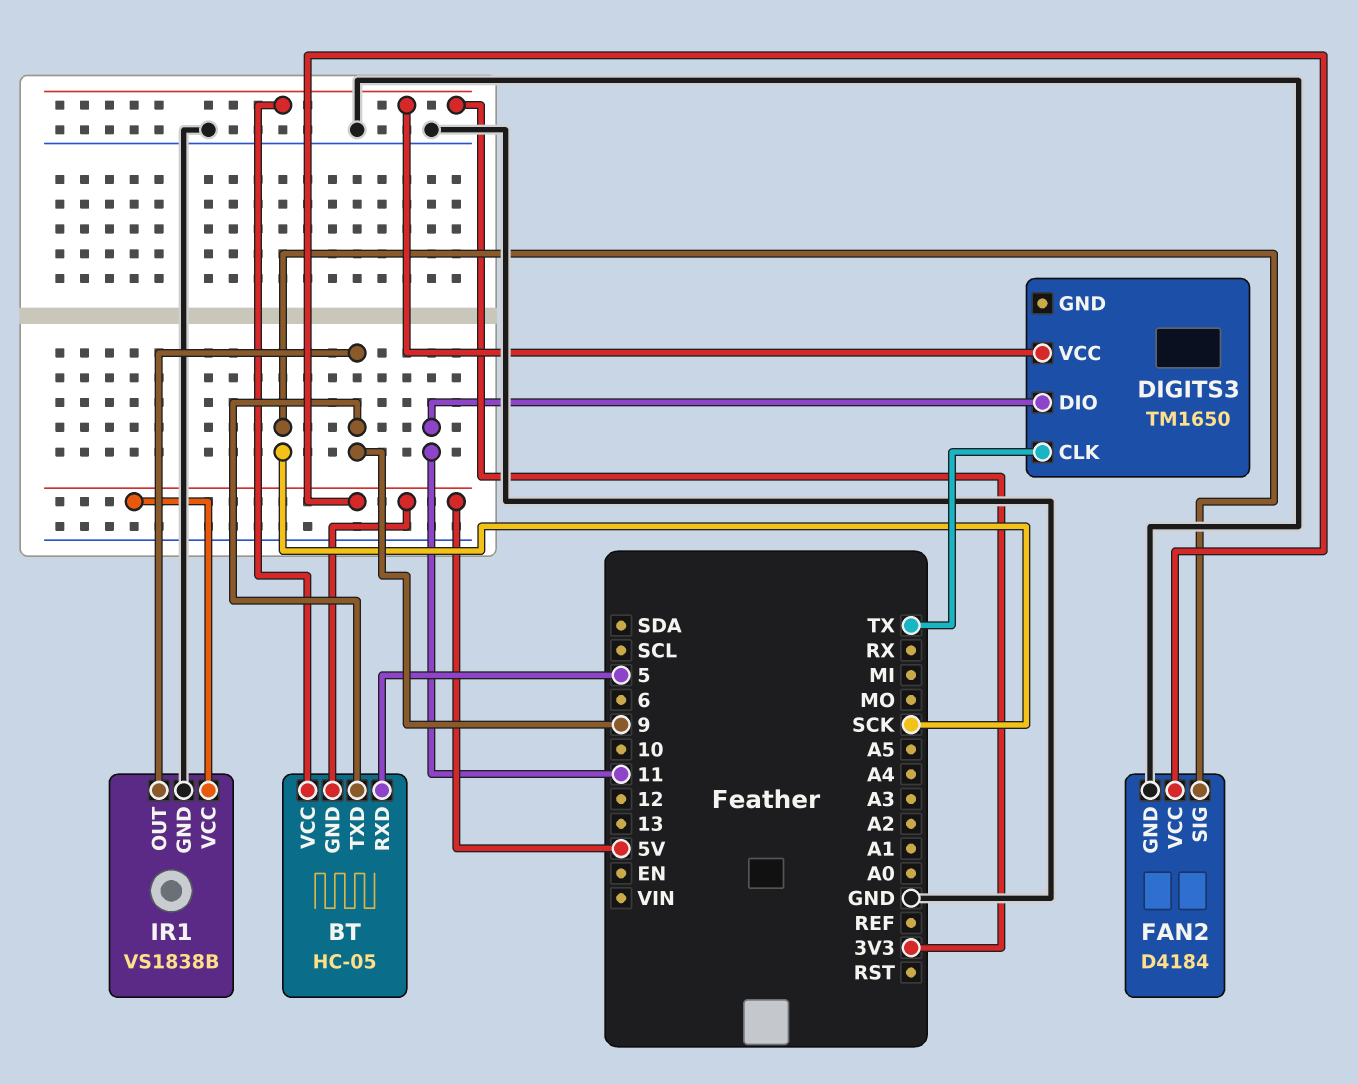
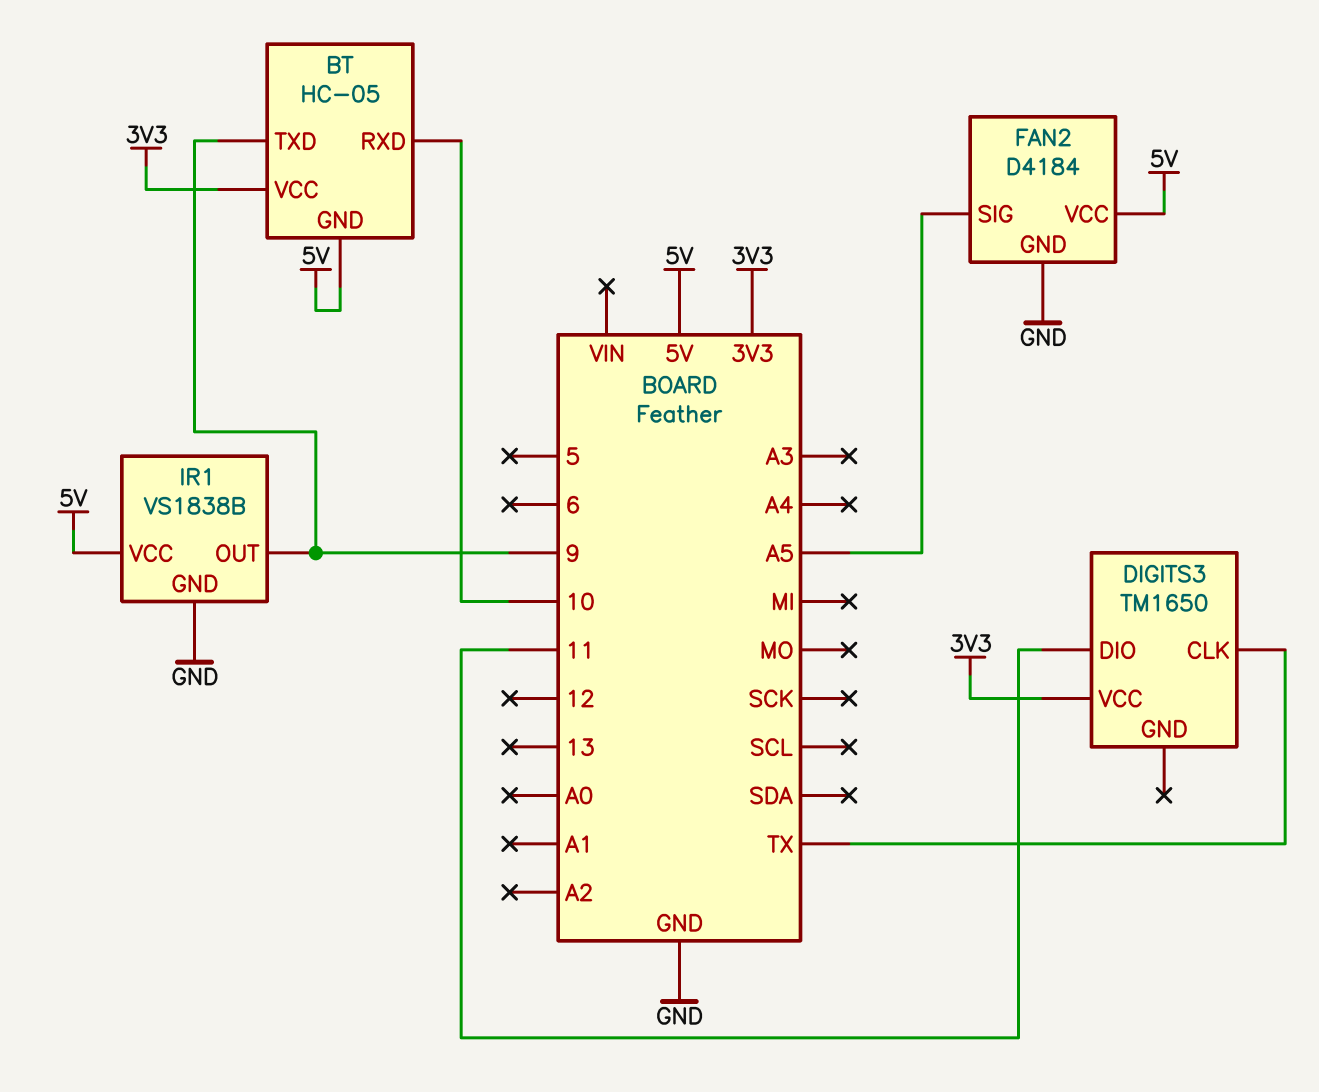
BT pin RXD: 5 -> 10
FAN2 pin SIG: SCK -> A5

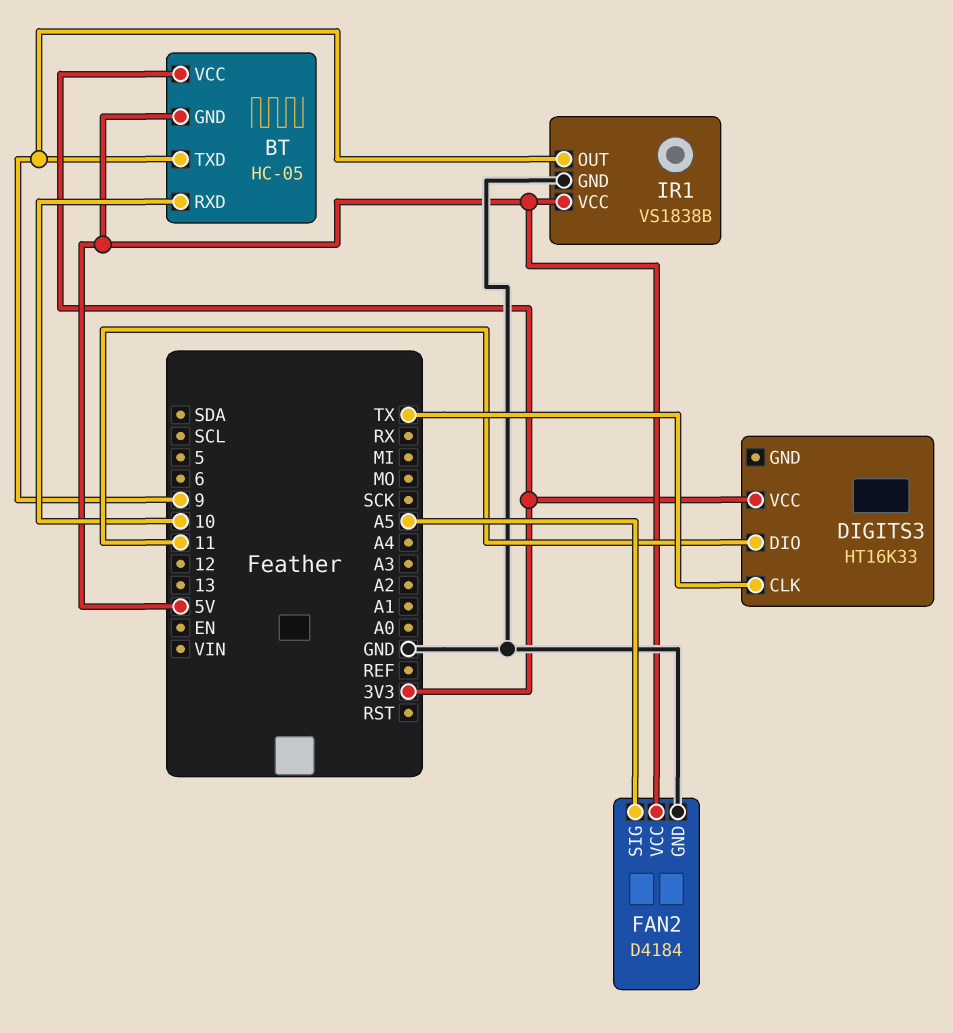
DIGITS3: TM1650 -> HT16K33

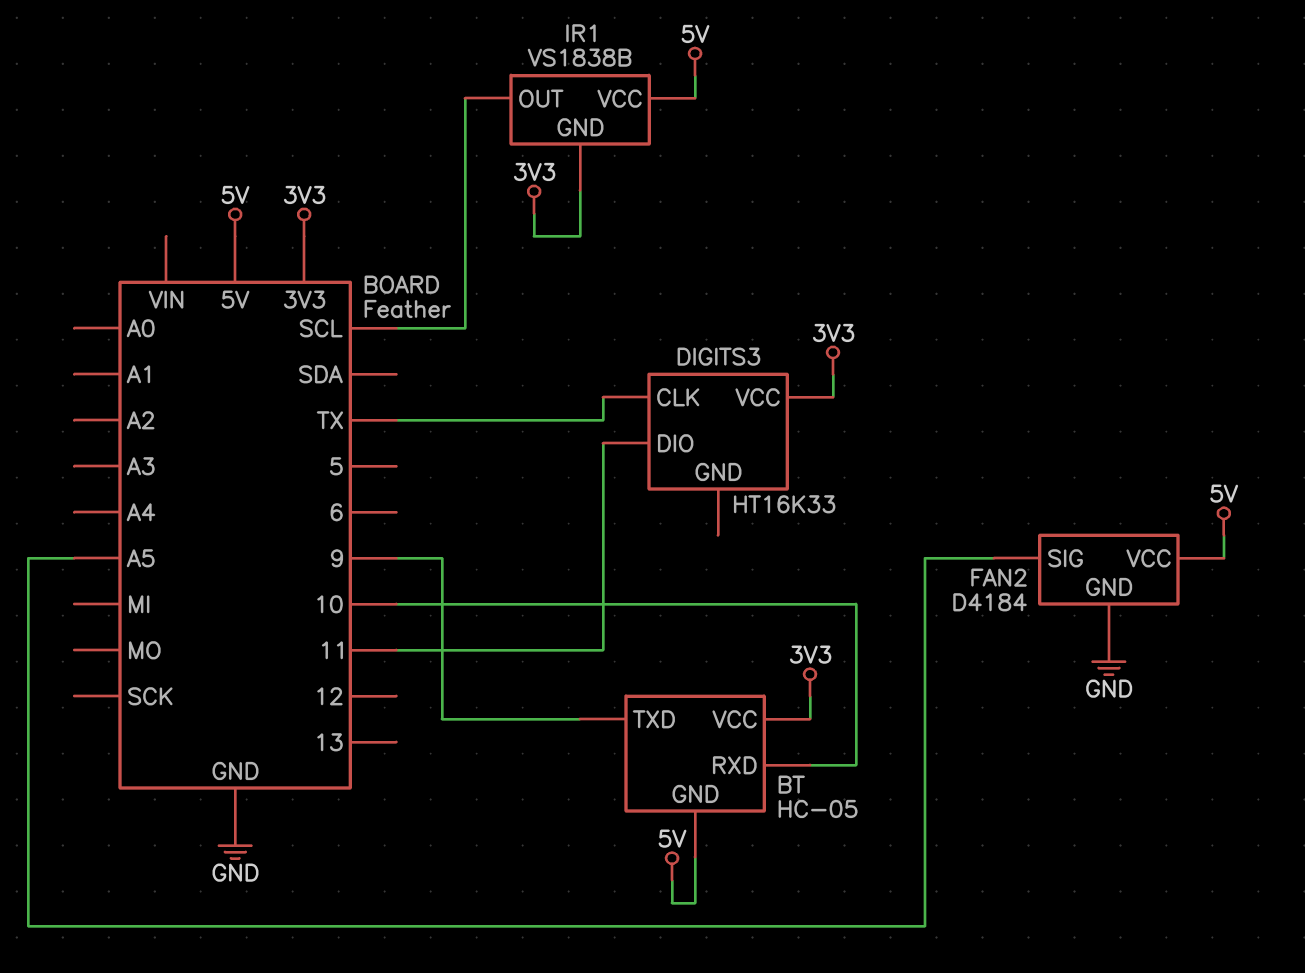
IR1 pin GND: GND -> 3V3
IR1 pin OUT: 9 -> SCL

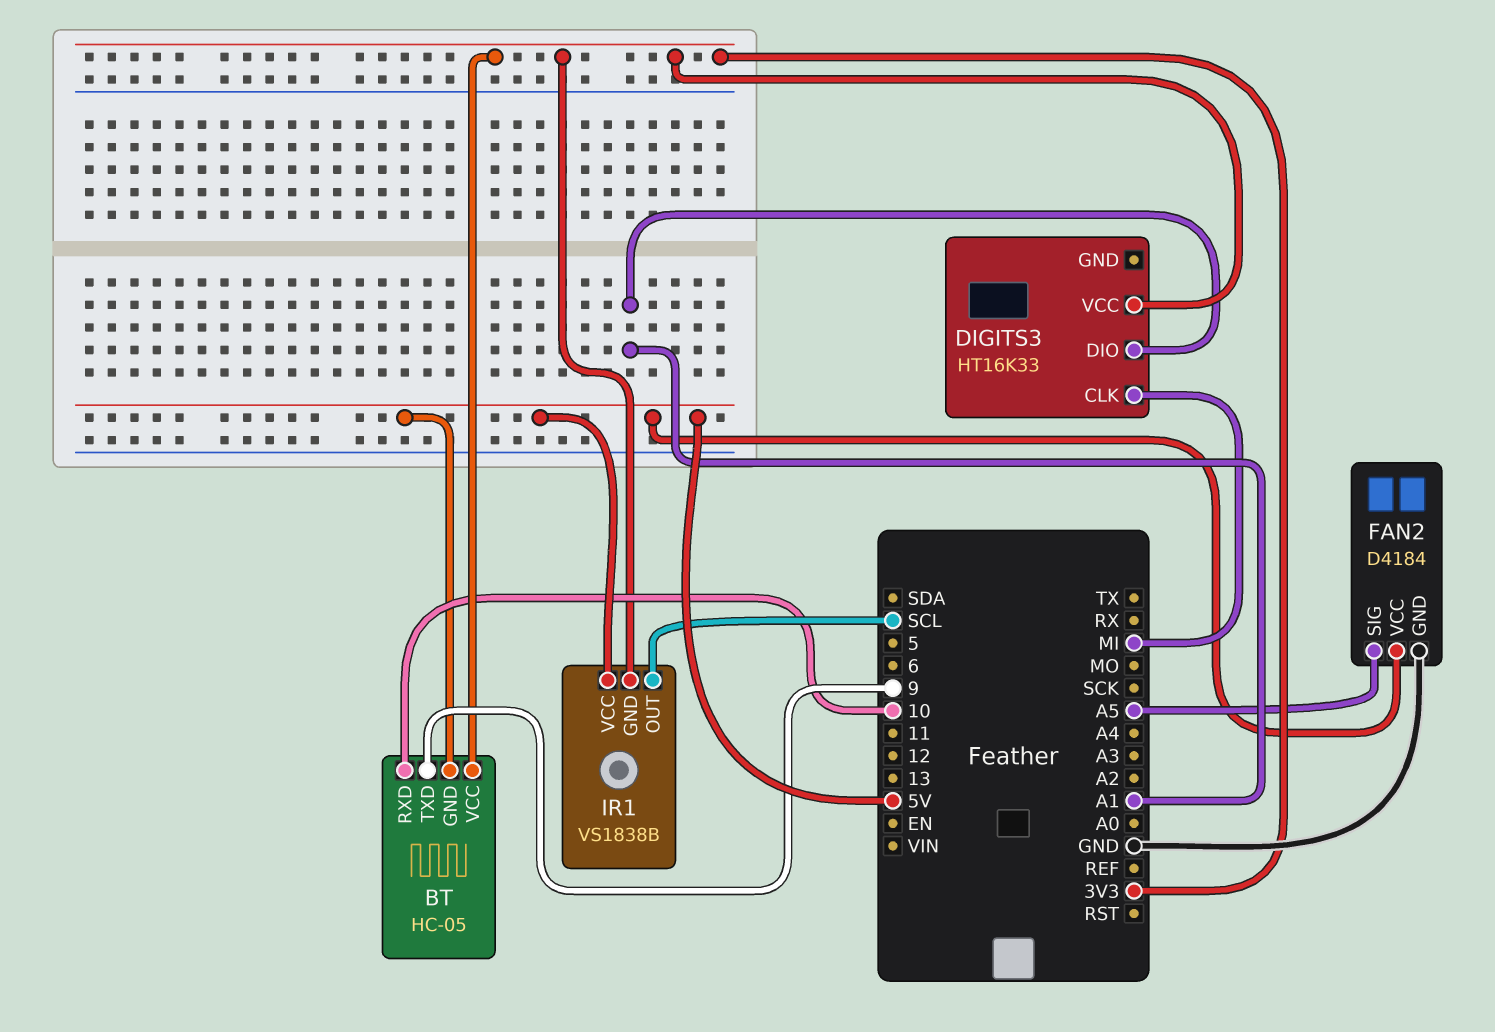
DIGITS3 pin CLK: TX -> MI
DIGITS3 pin DIO: 11 -> A1

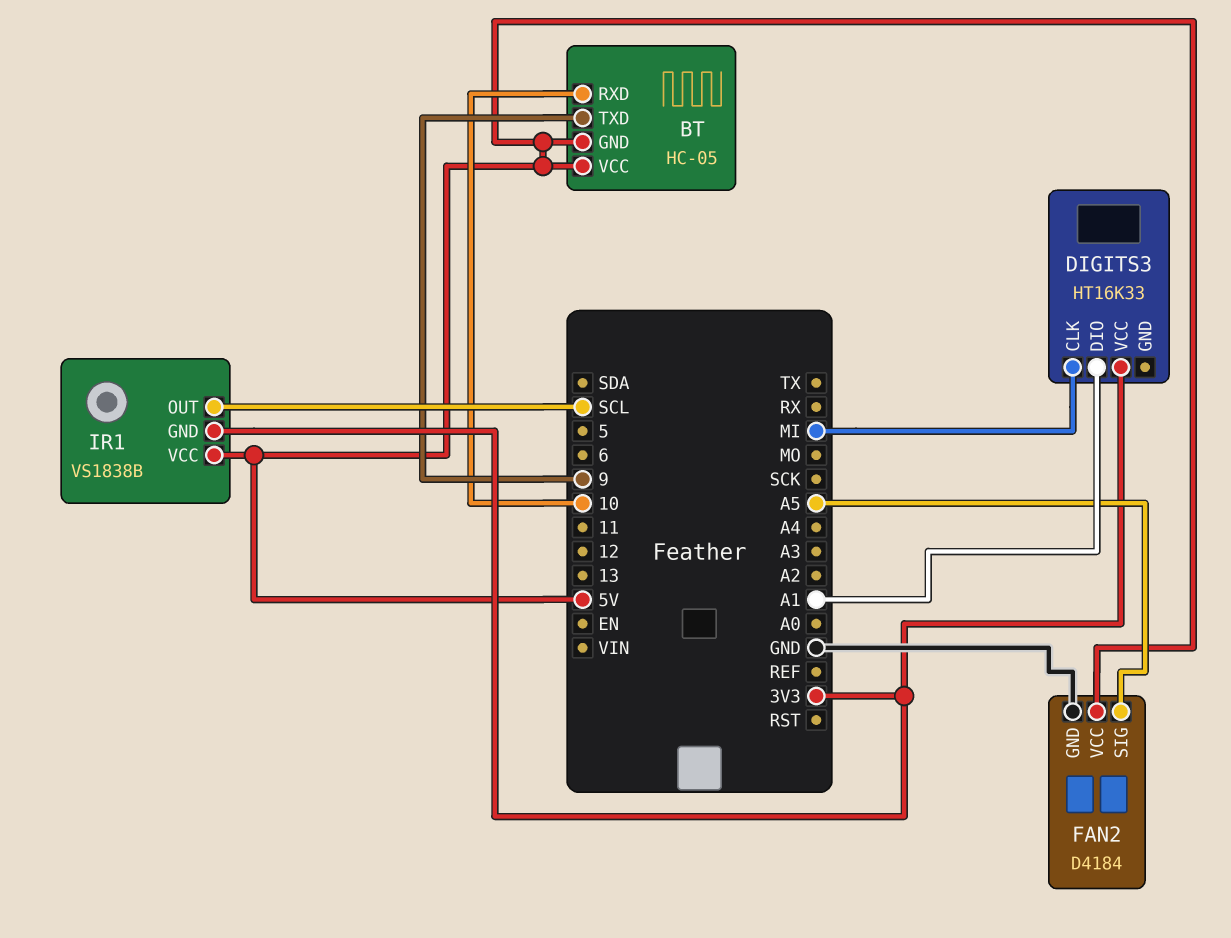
BT pin VCC: 3V3 -> 5V

